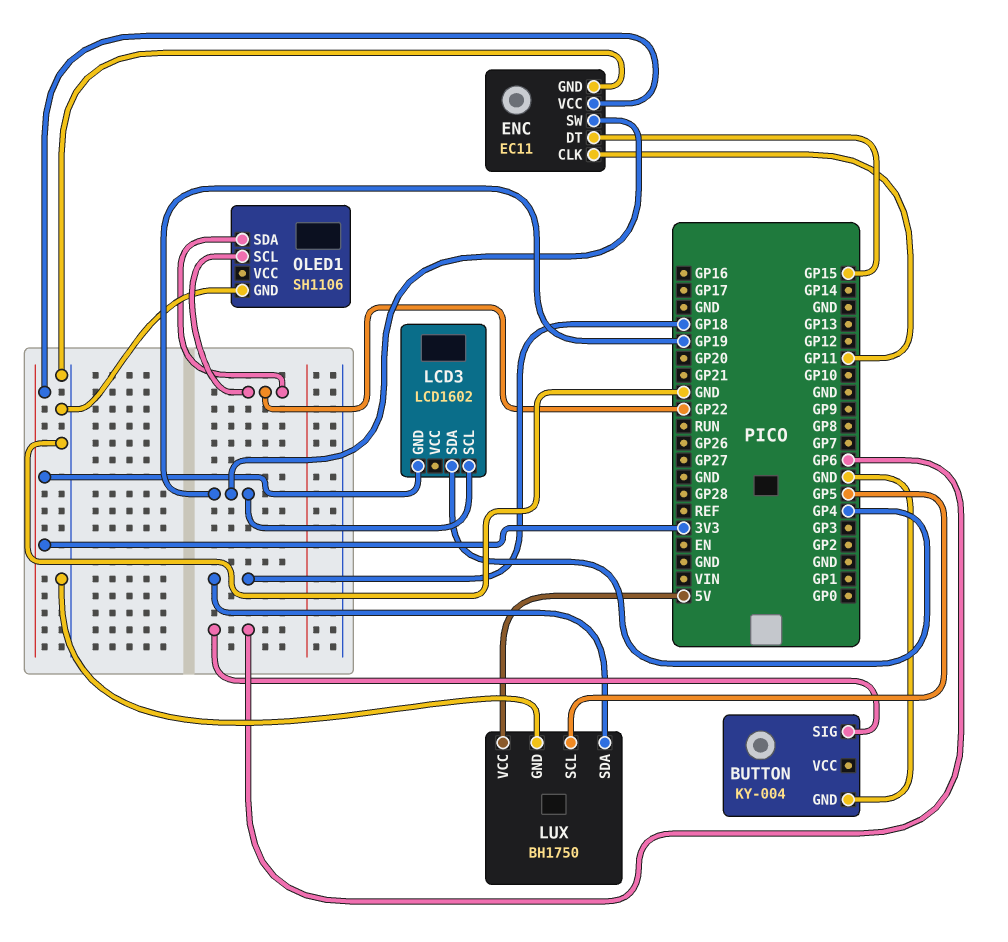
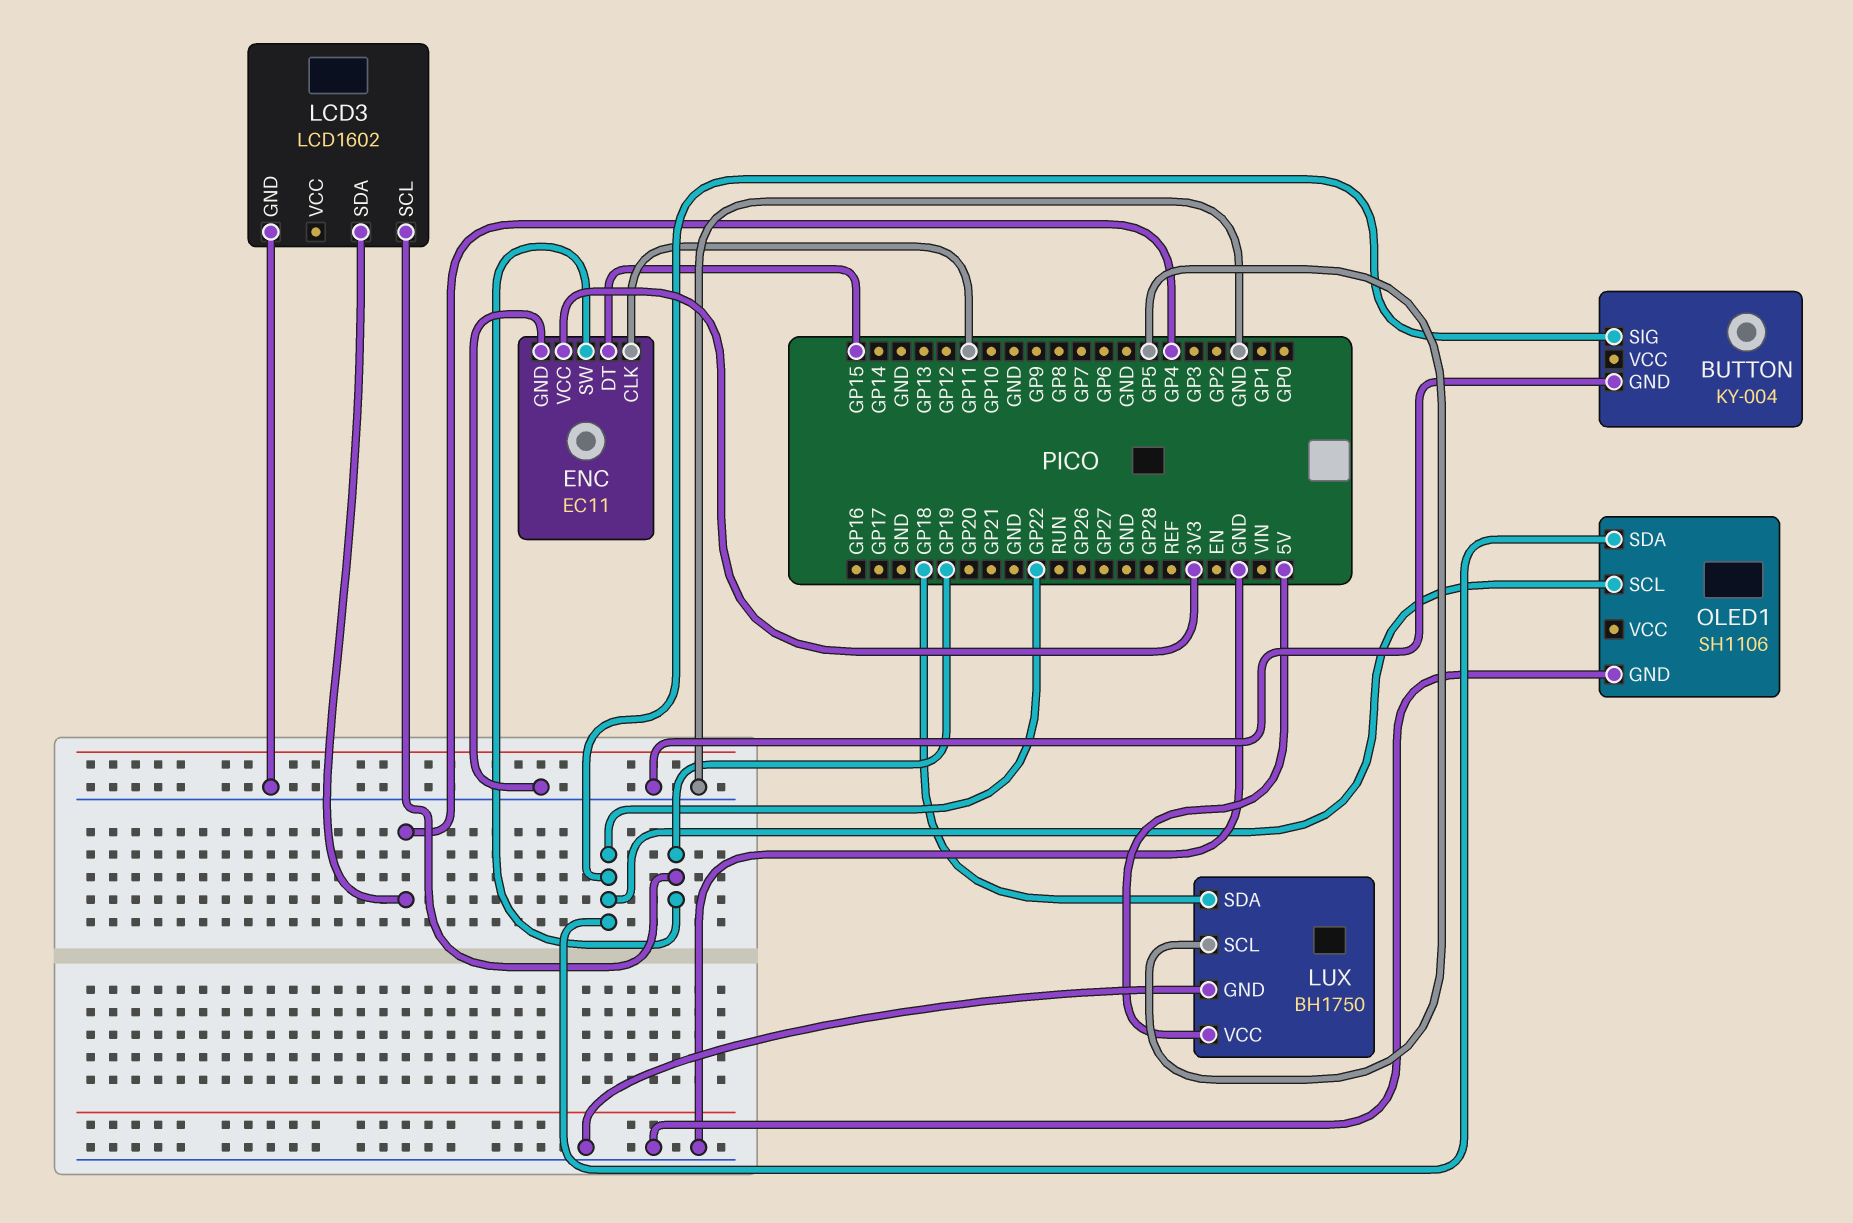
BUTTON pin SIG: GP6 -> GP22
LCD3 pin GND: 3V3 -> GND

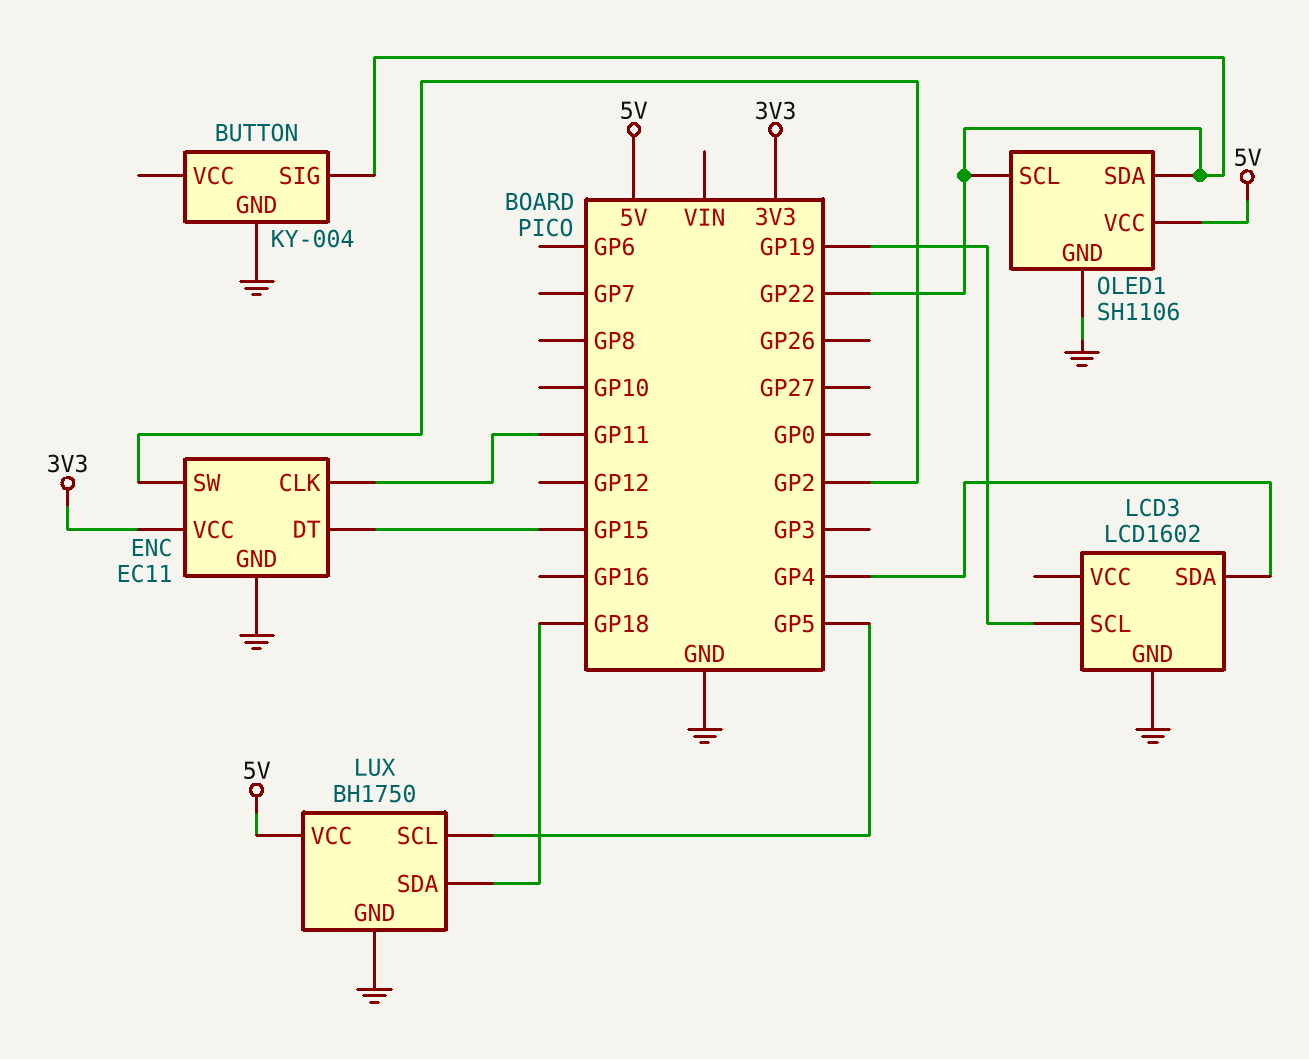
ENC pin SW: GP19 -> GP2
OLED1 pin VCC: none -> 5V

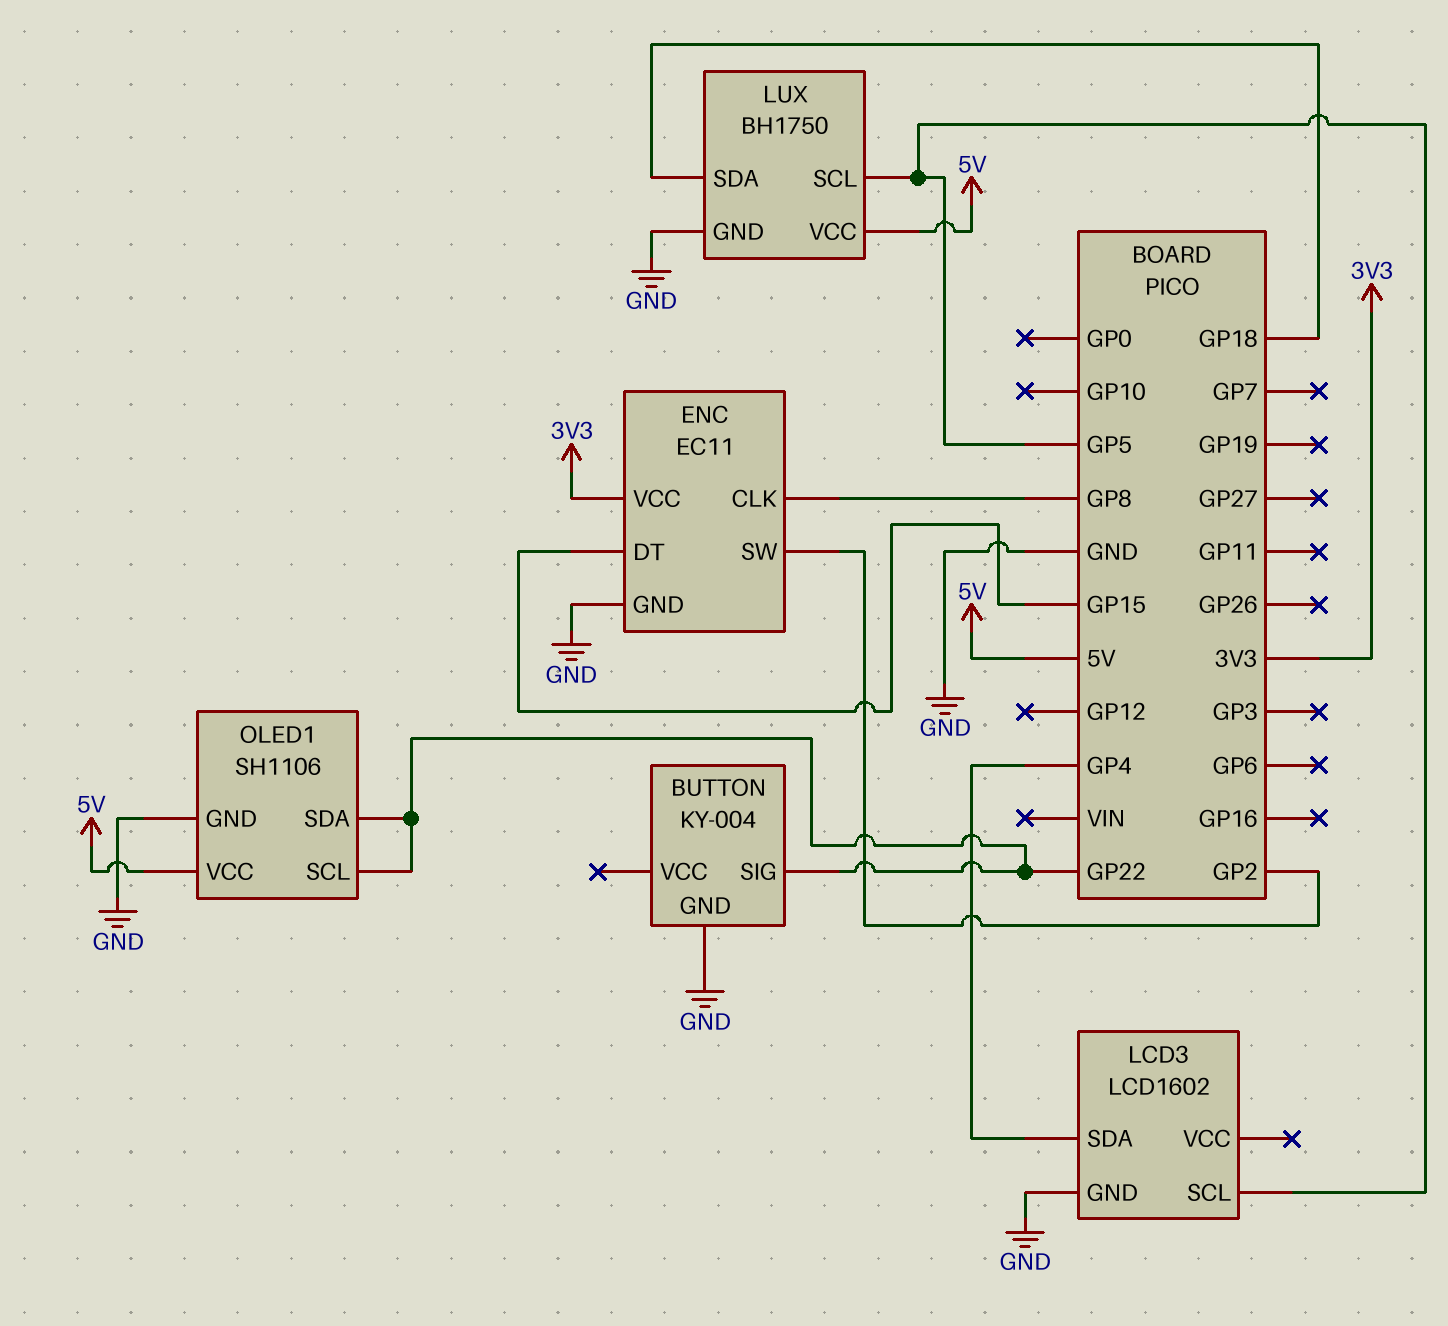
ENC pin CLK: GP11 -> GP8
LCD3 pin SCL: GP19 -> GP5

